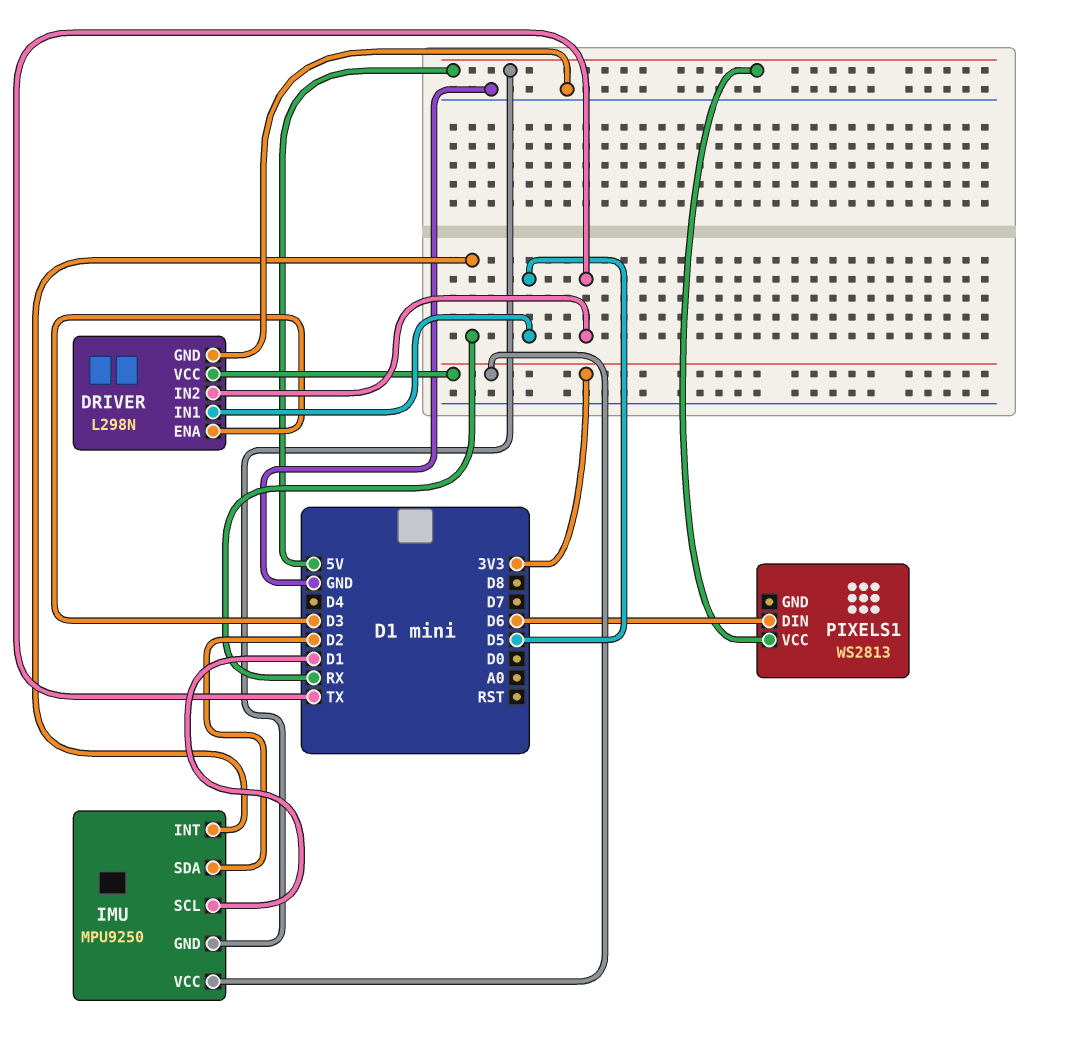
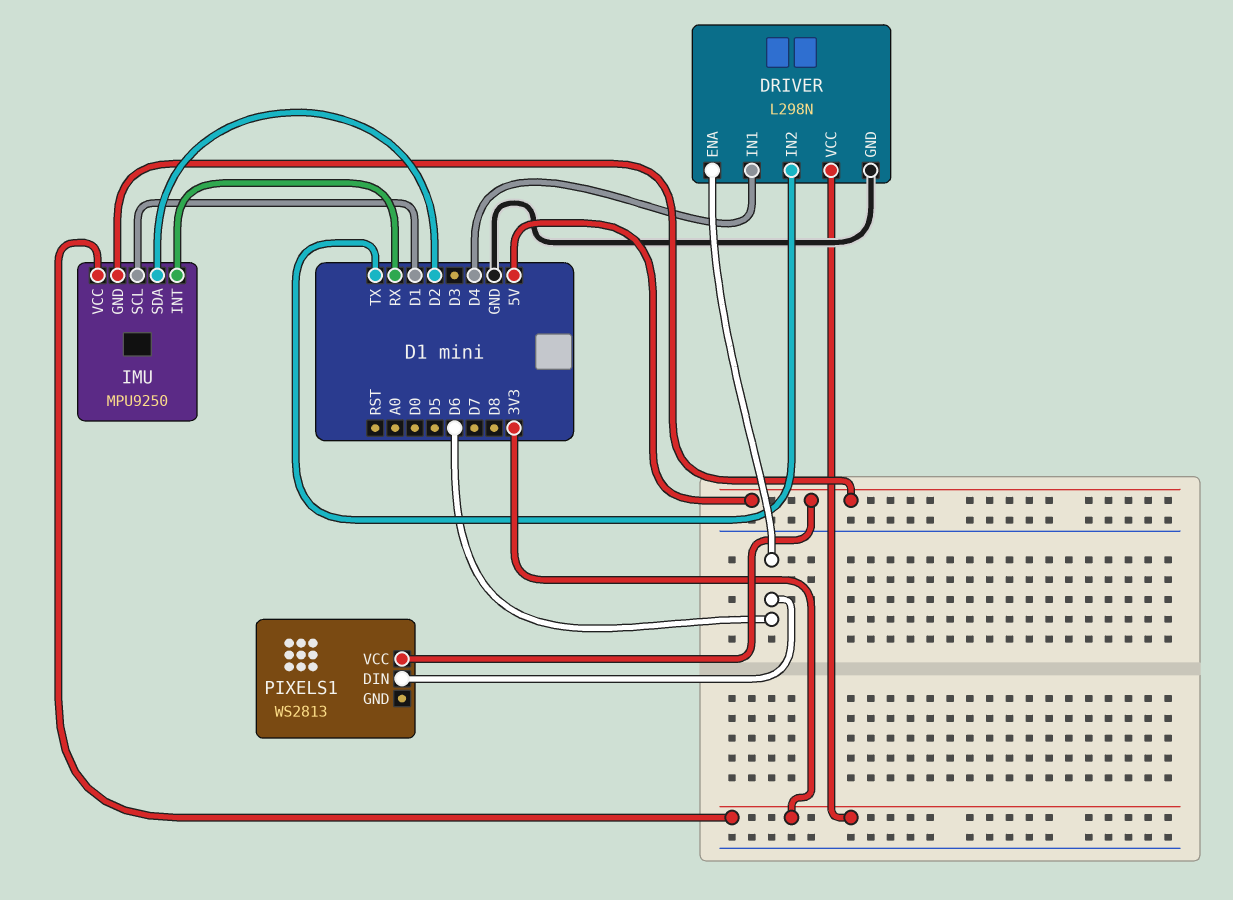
DRIVER pin ENA: D3 -> D6
DRIVER pin IN1: D5 -> D4

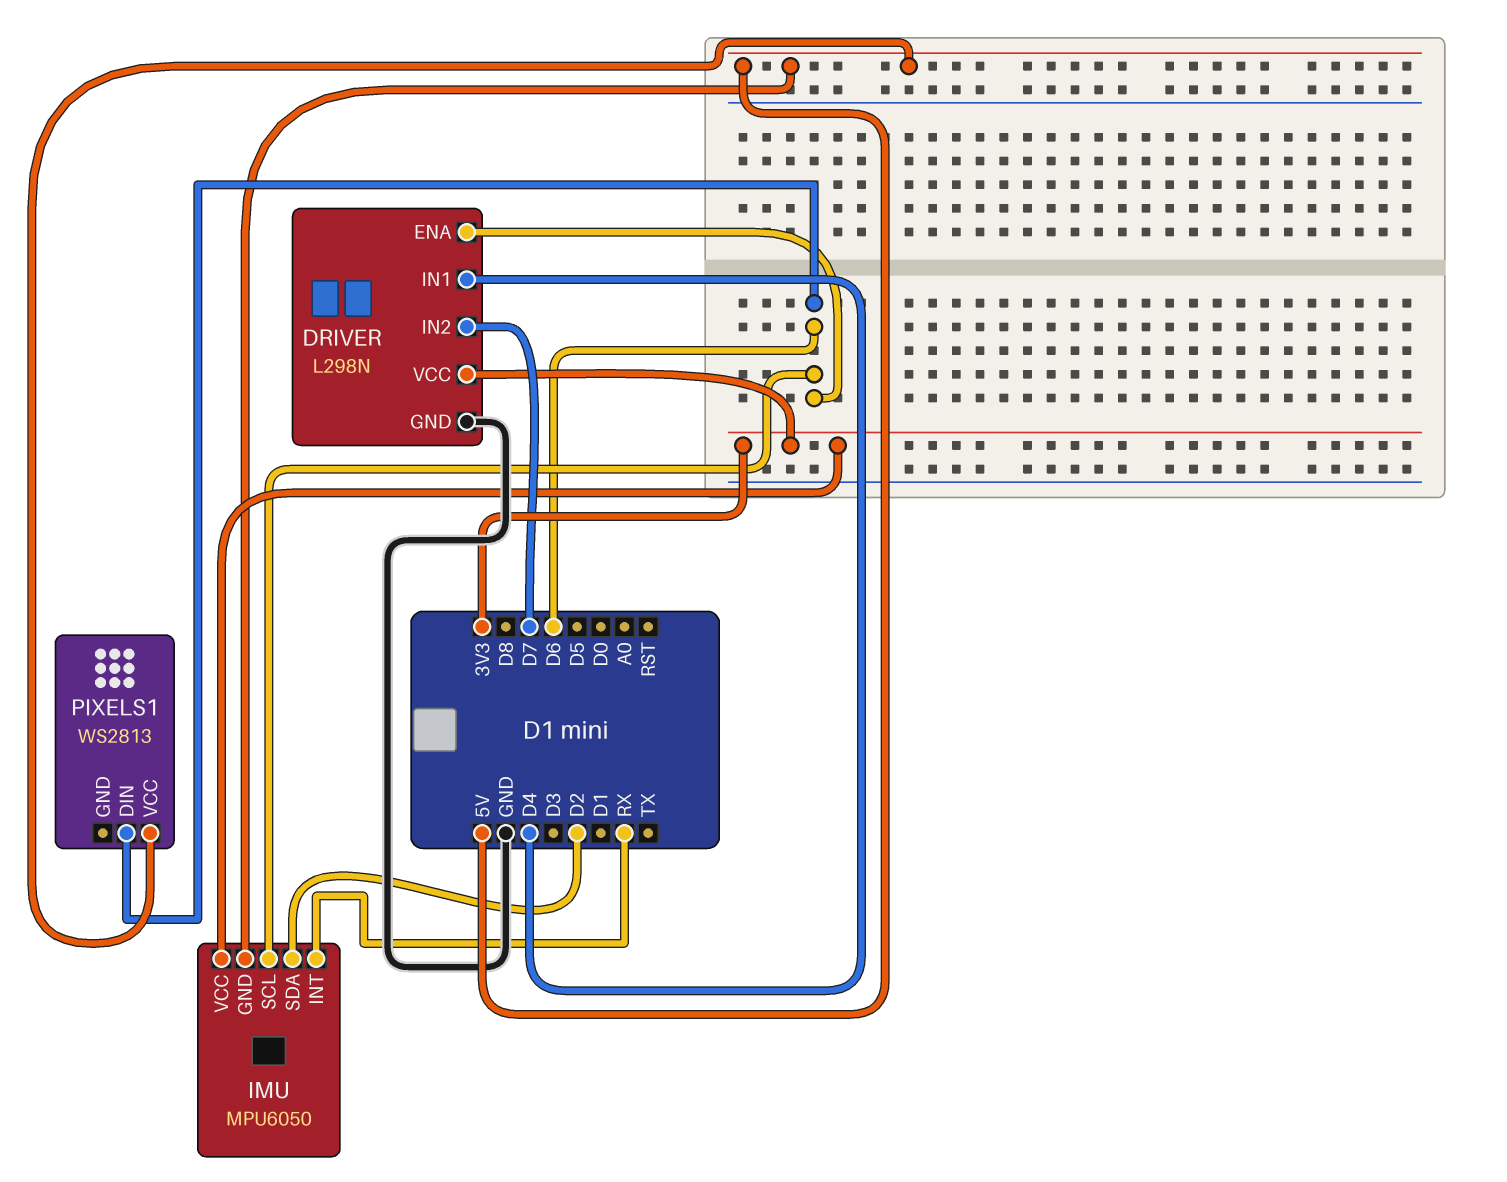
DRIVER pin IN2: TX -> D7
IMU: MPU9250 -> MPU6050
IMU pin SCL: D1 -> D6

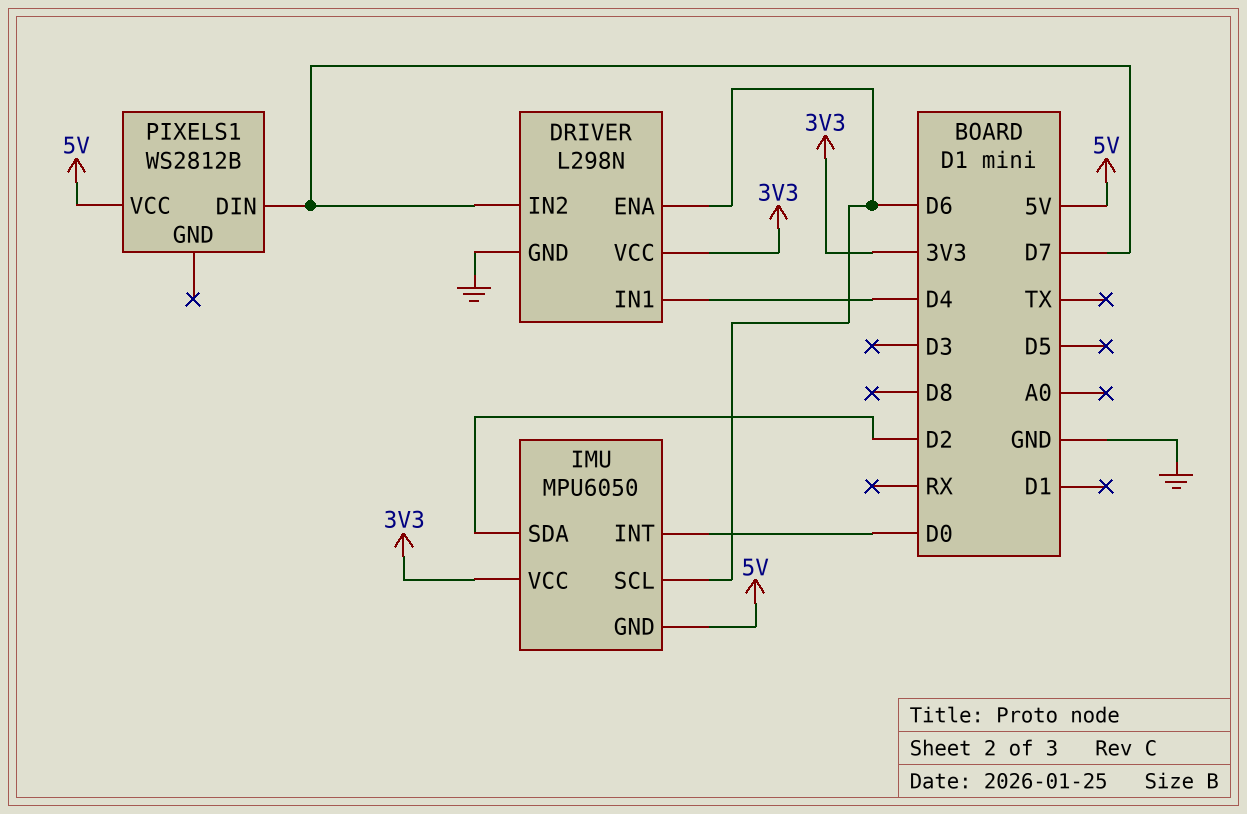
IMU pin INT: RX -> D0
PIXELS1: WS2813 -> WS2812B
PIXELS1 pin DIN: D6 -> D7

